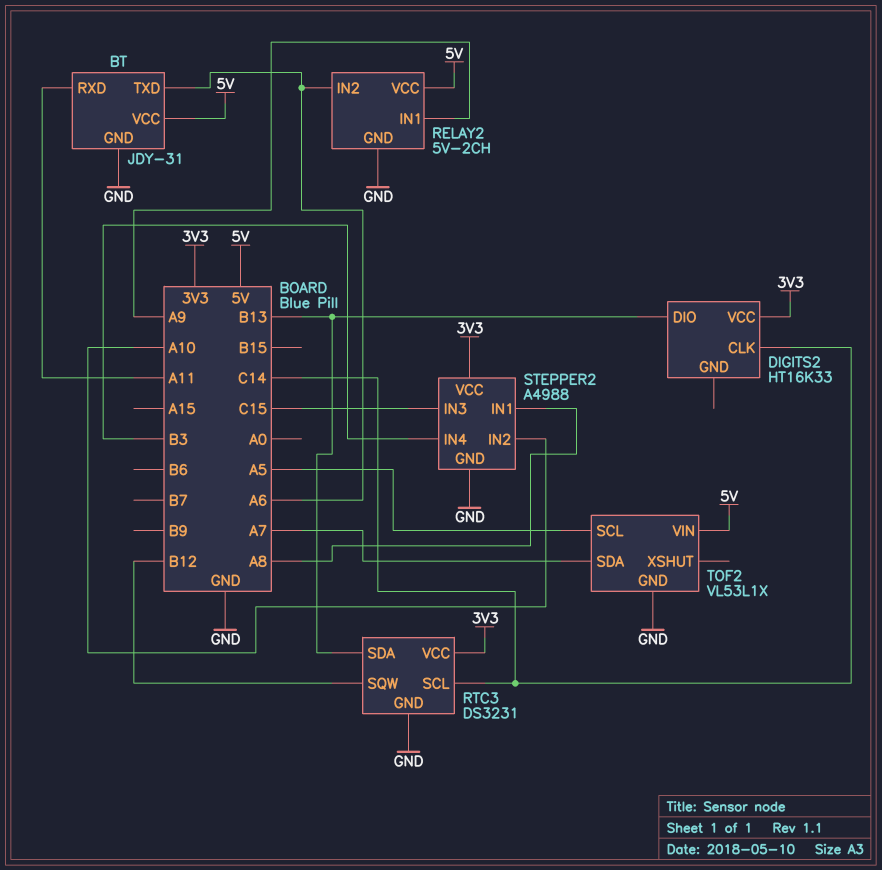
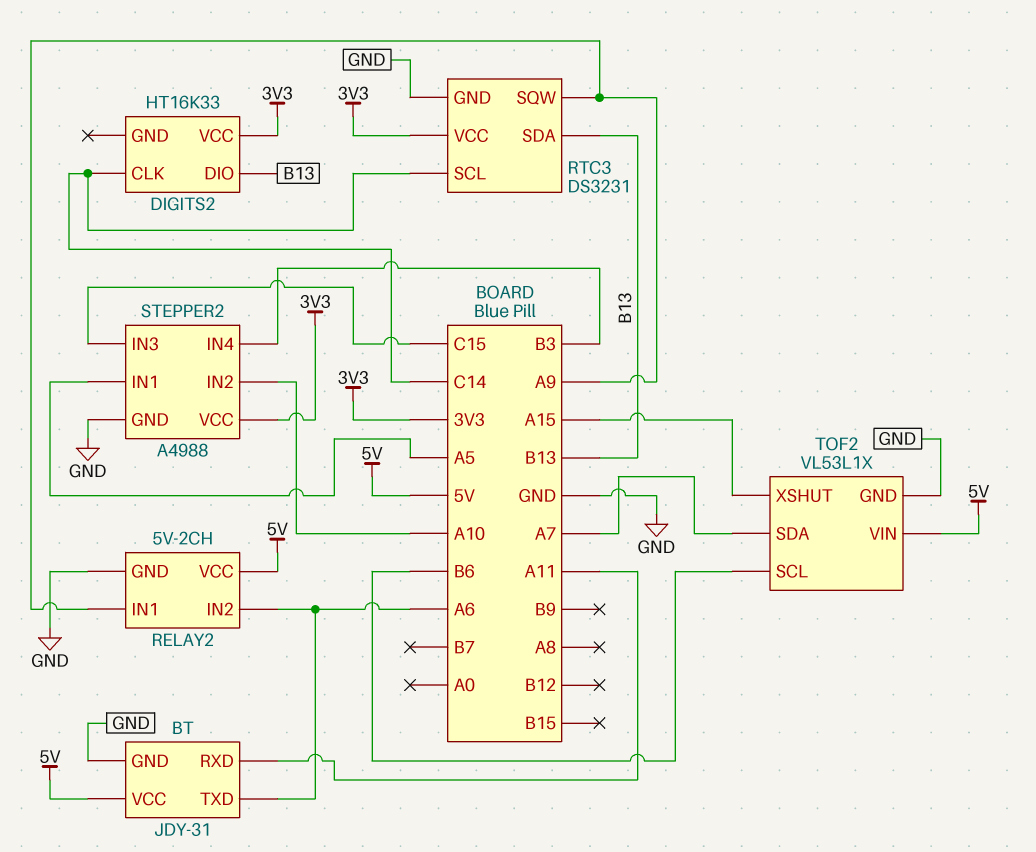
RTC3 pin SQW: B12 -> A9
STEPPER2 pin IN1: A8 -> A5
TOF2 pin SCL: A5 -> B6
TOF2 pin XSHUT: none -> A15

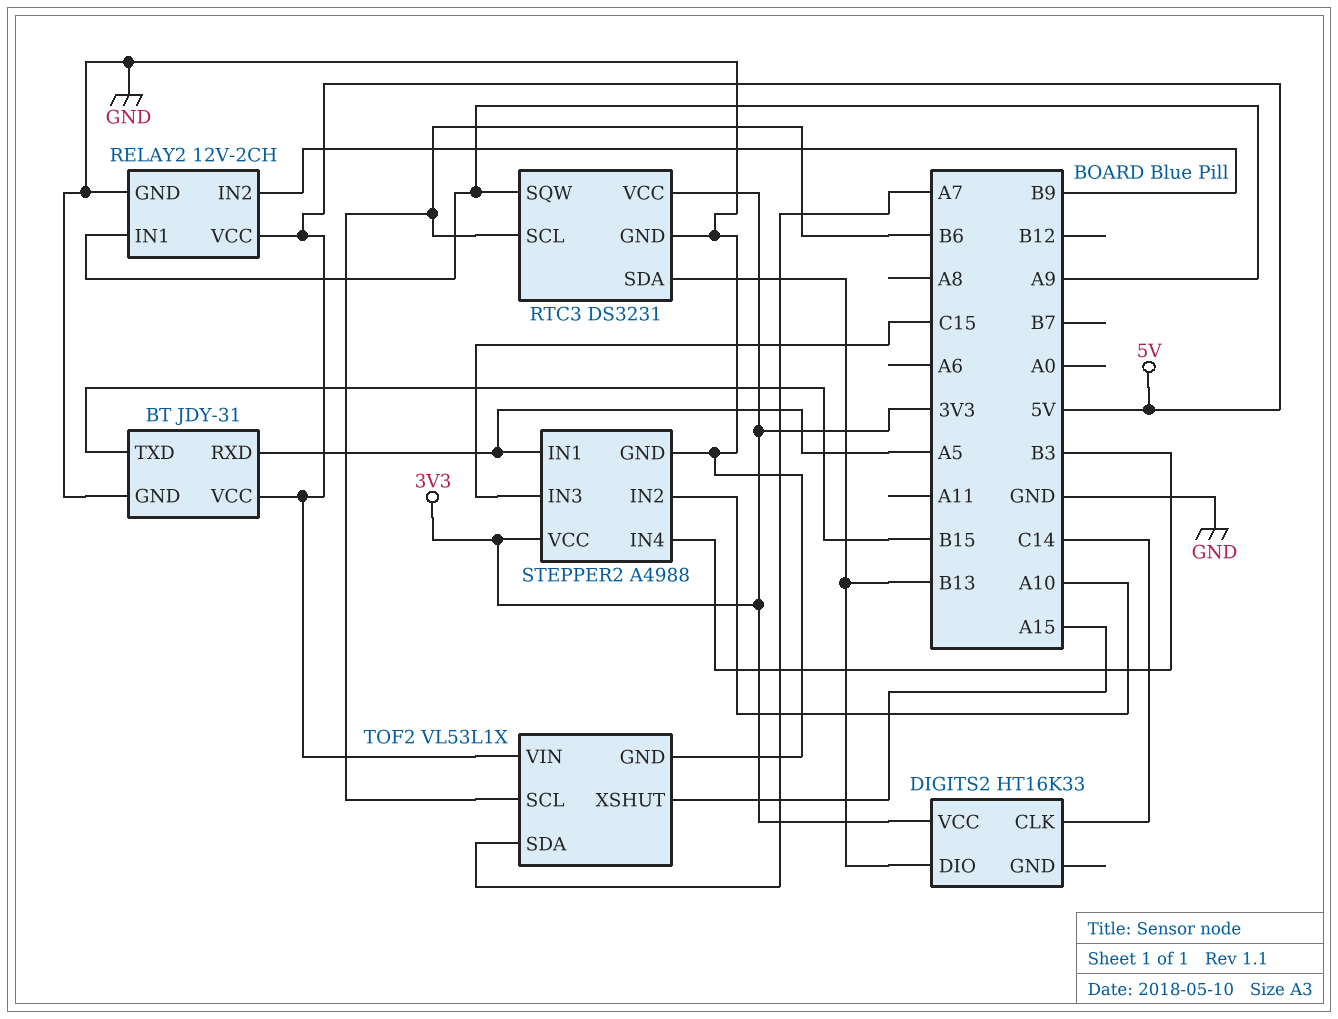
BT pin RXD: A11 -> A5
BT pin TXD: A6 -> B15
RELAY2: 5V-2CH -> 12V-2CH
RELAY2 pin IN2: A6 -> B9
RTC3 pin SCL: C14 -> B6

